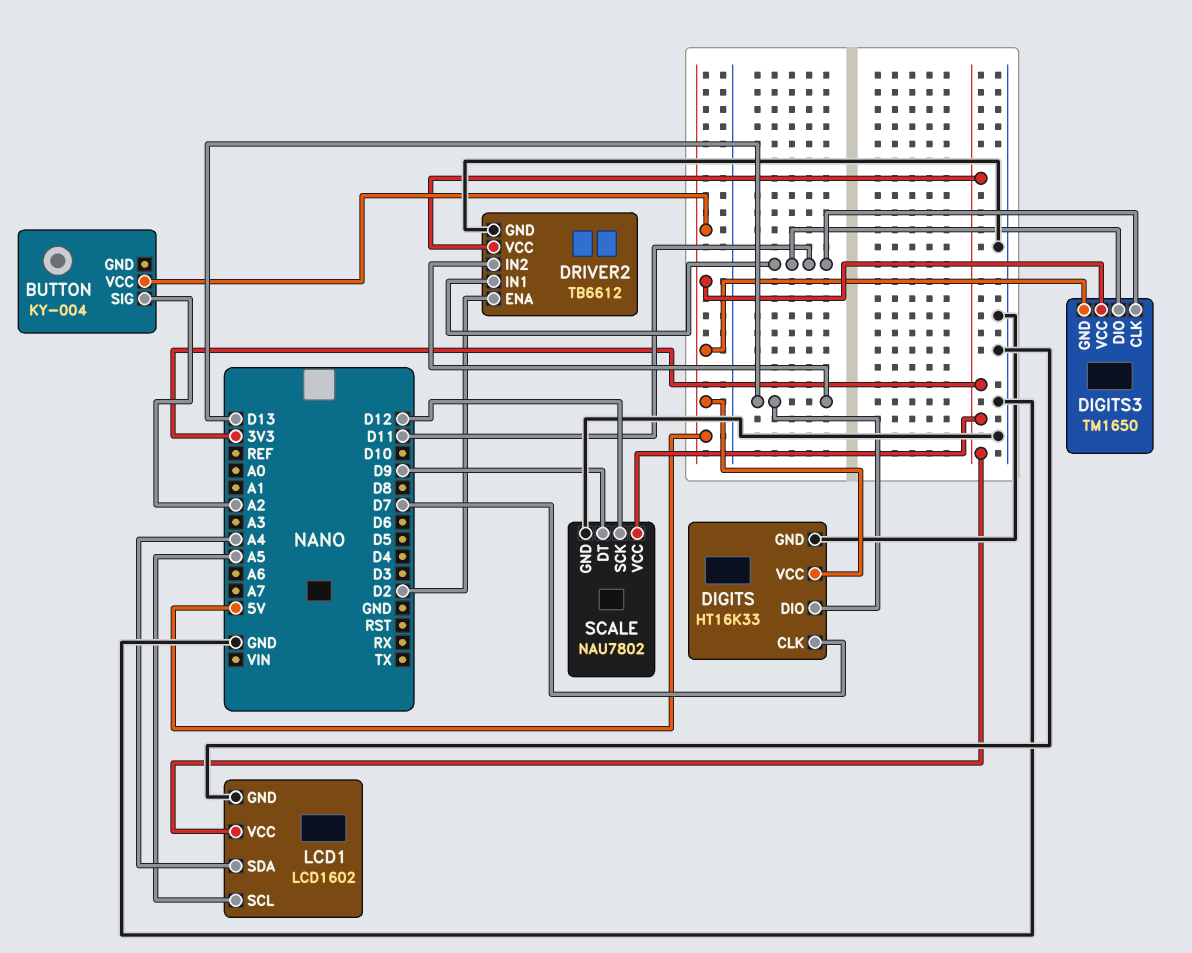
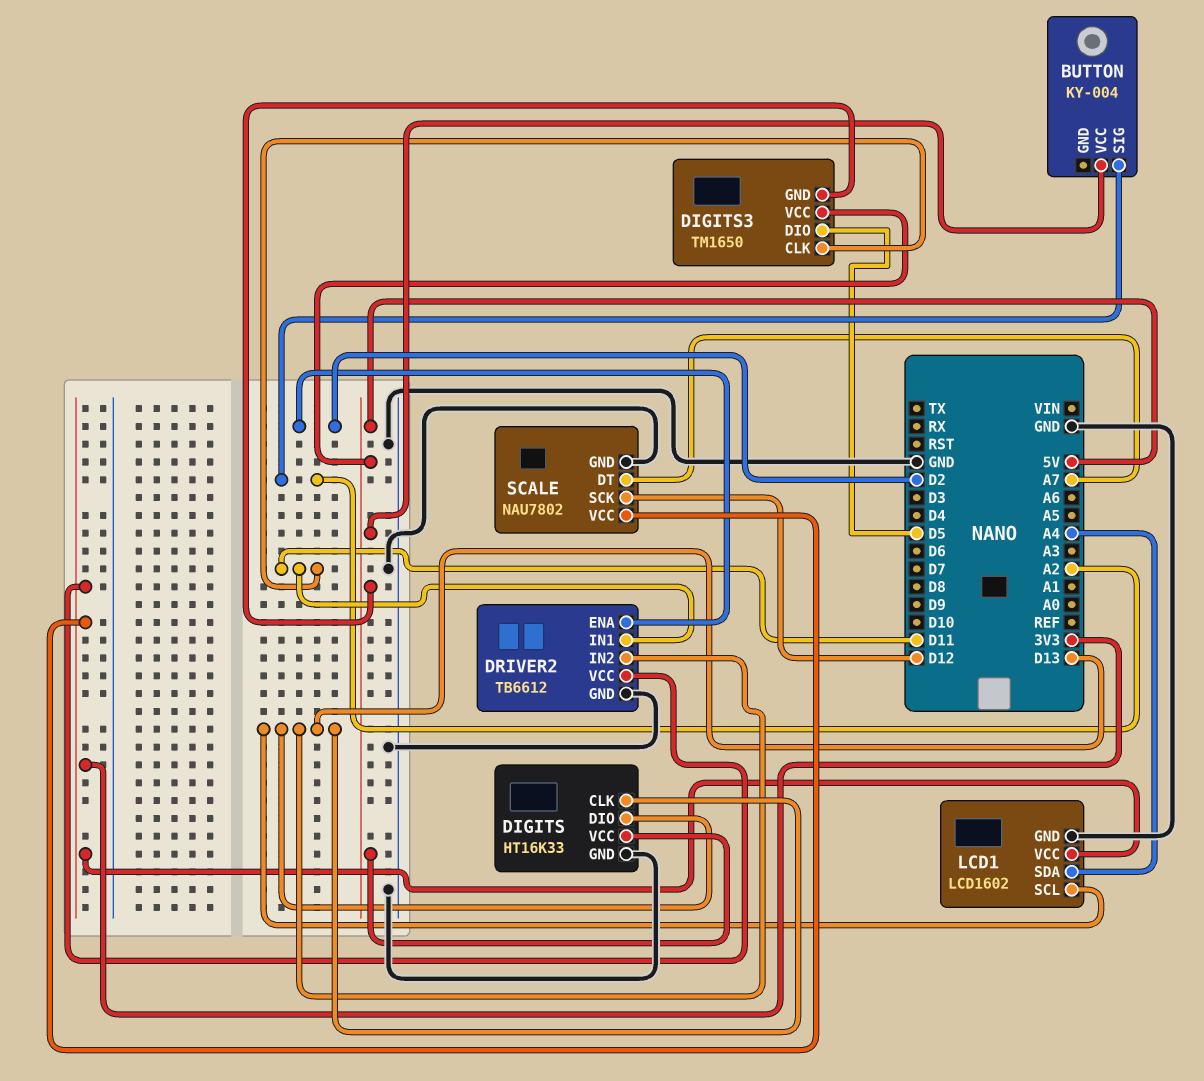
DIGITS pin CLK: D7 -> D13
DIGITS3 pin DIO: D11 -> D5
LCD1 pin SCL: A5 -> D13
SCALE pin DT: D9 -> A7

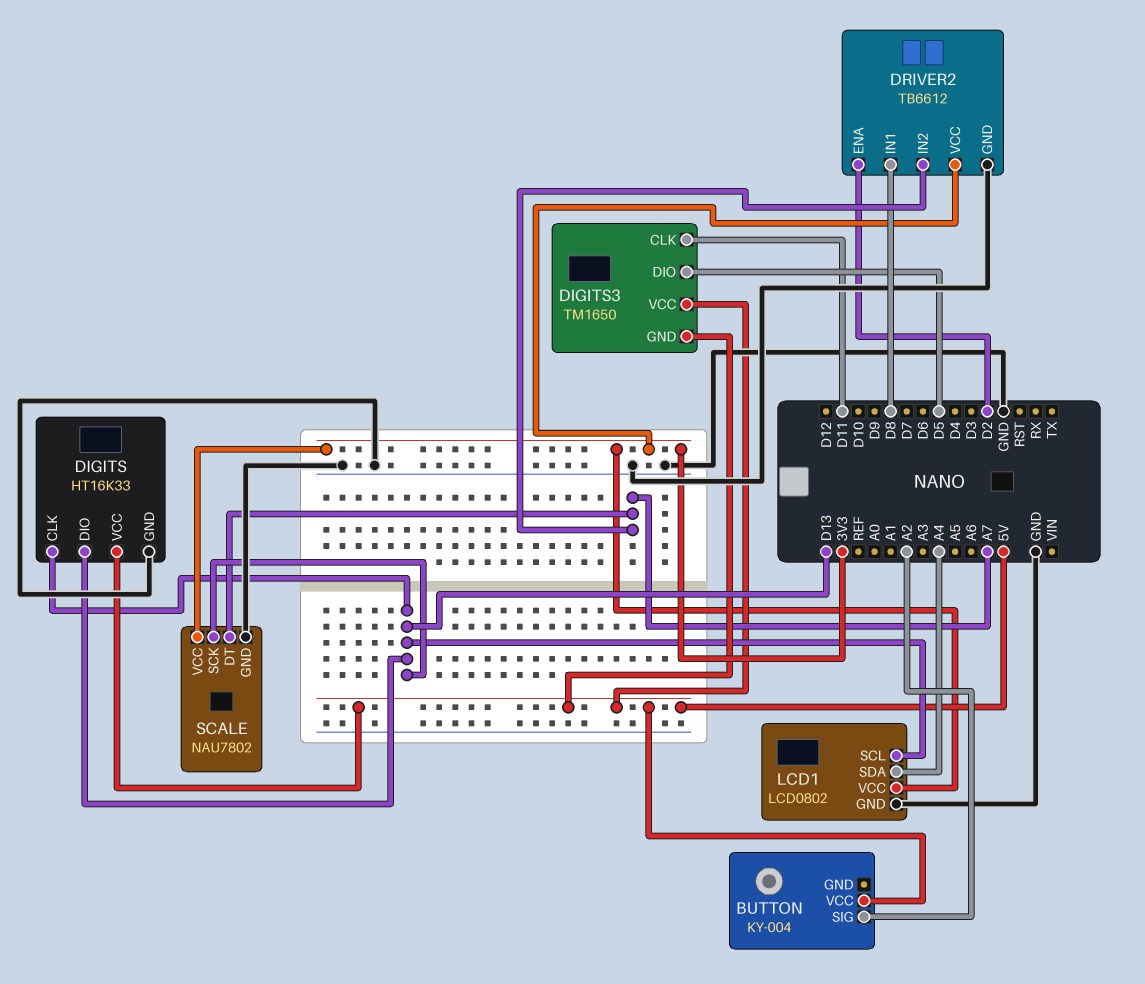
DRIVER2 pin IN1: D11 -> D8
DRIVER2 pin IN2: D13 -> A7
LCD1: LCD1602 -> LCD0802
SCALE pin SCK: D12 -> D13

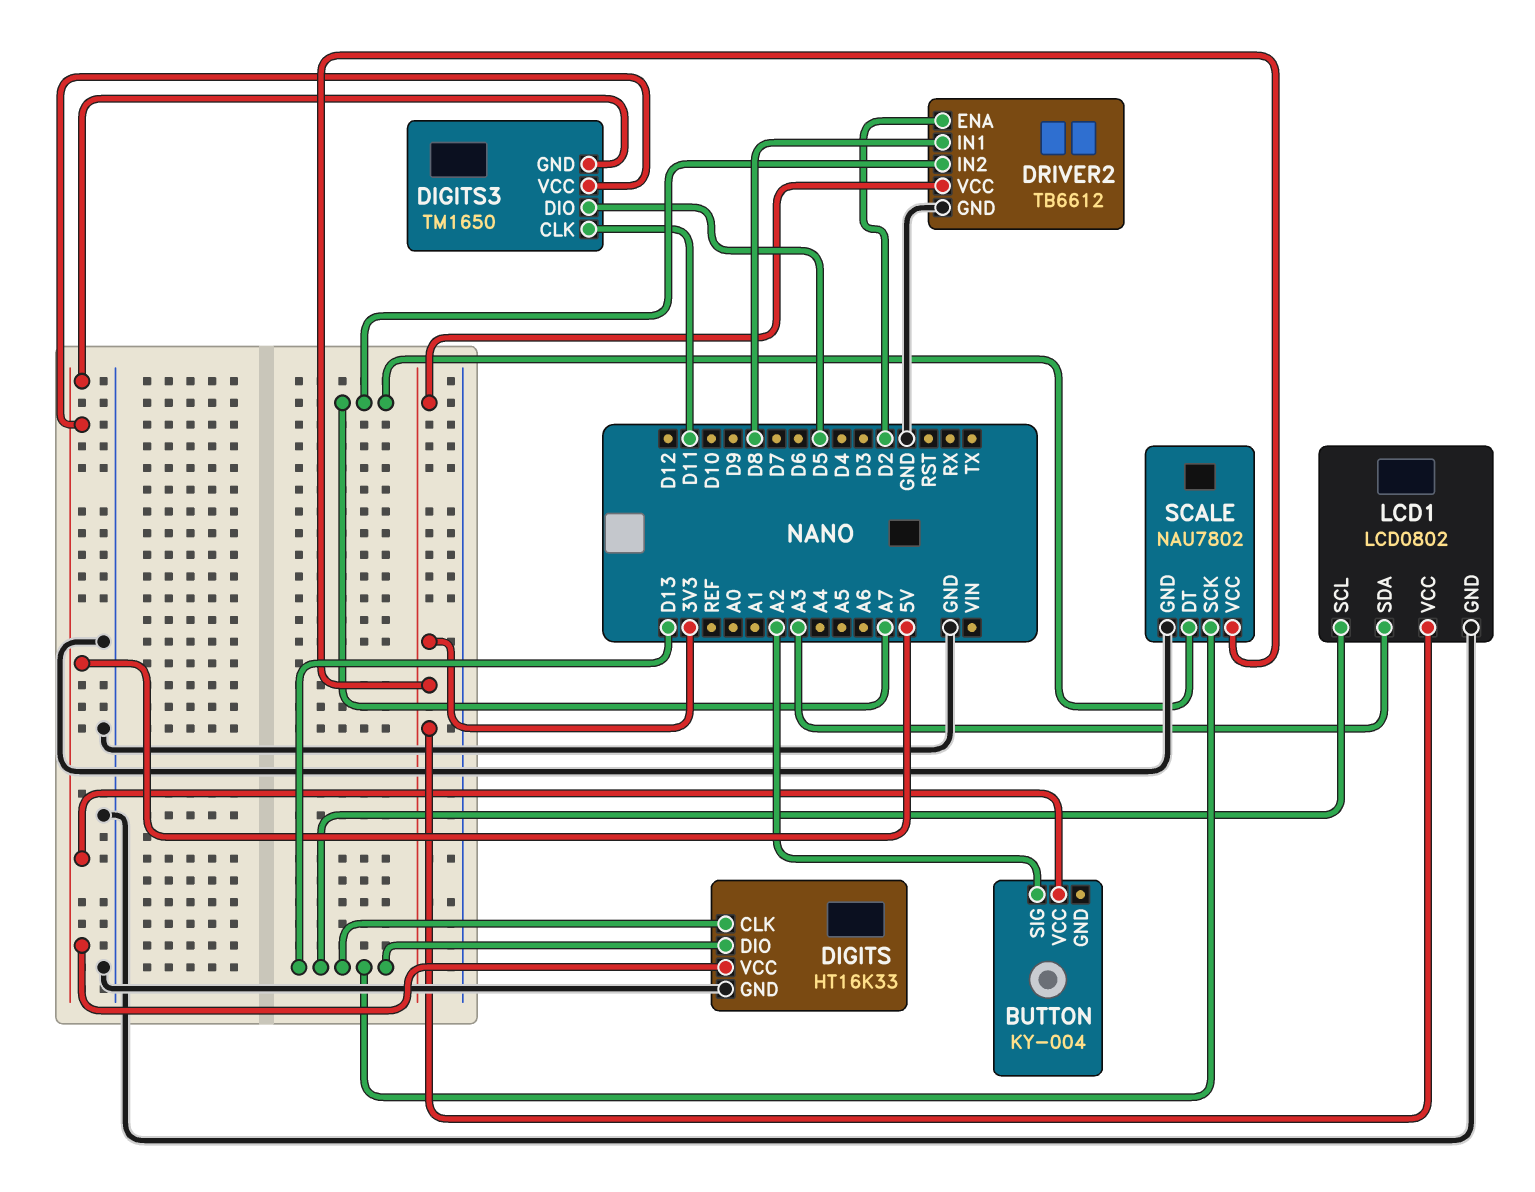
LCD1 pin SDA: A4 -> A3

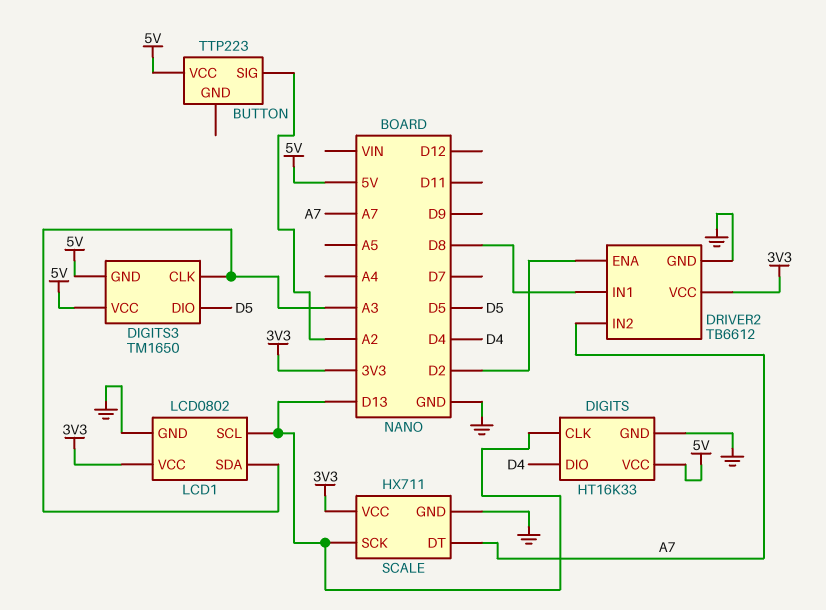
BUTTON: KY-004 -> TTP223
DIGITS pin DIO: D13 -> D4
DIGITS3 pin CLK: D11 -> A3
SCALE: NAU7802 -> HX711

